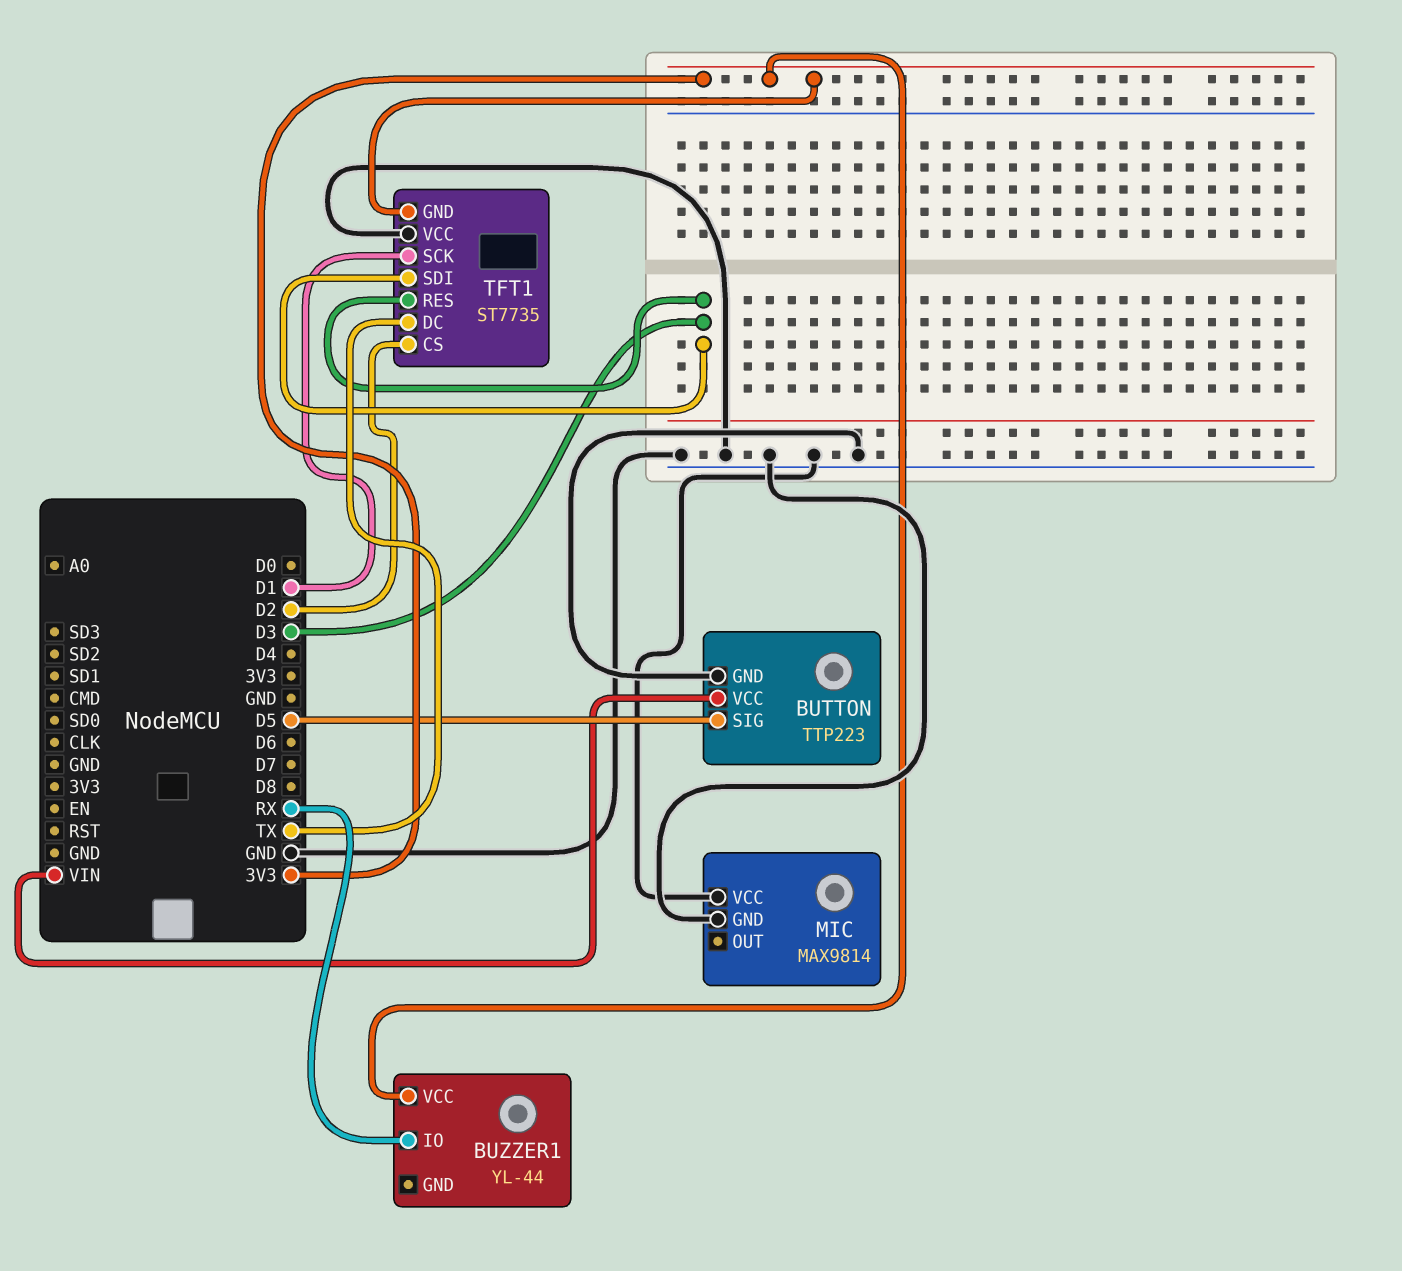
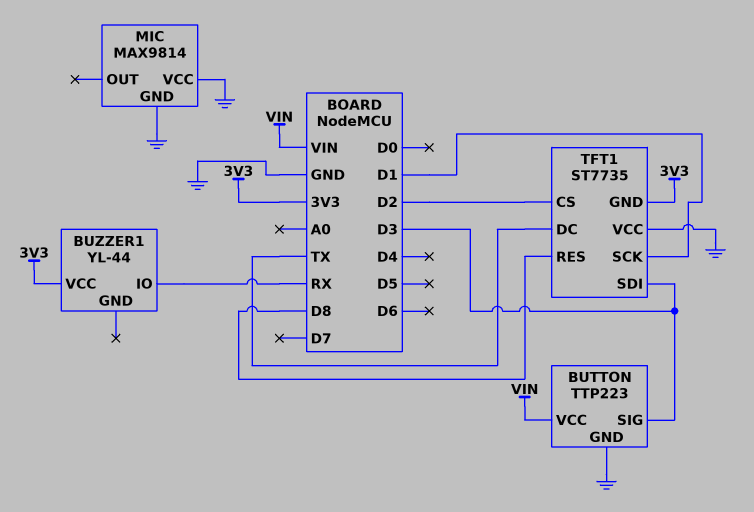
BUTTON pin SIG: D5 -> D3
TFT1 pin RES: D3 -> D8

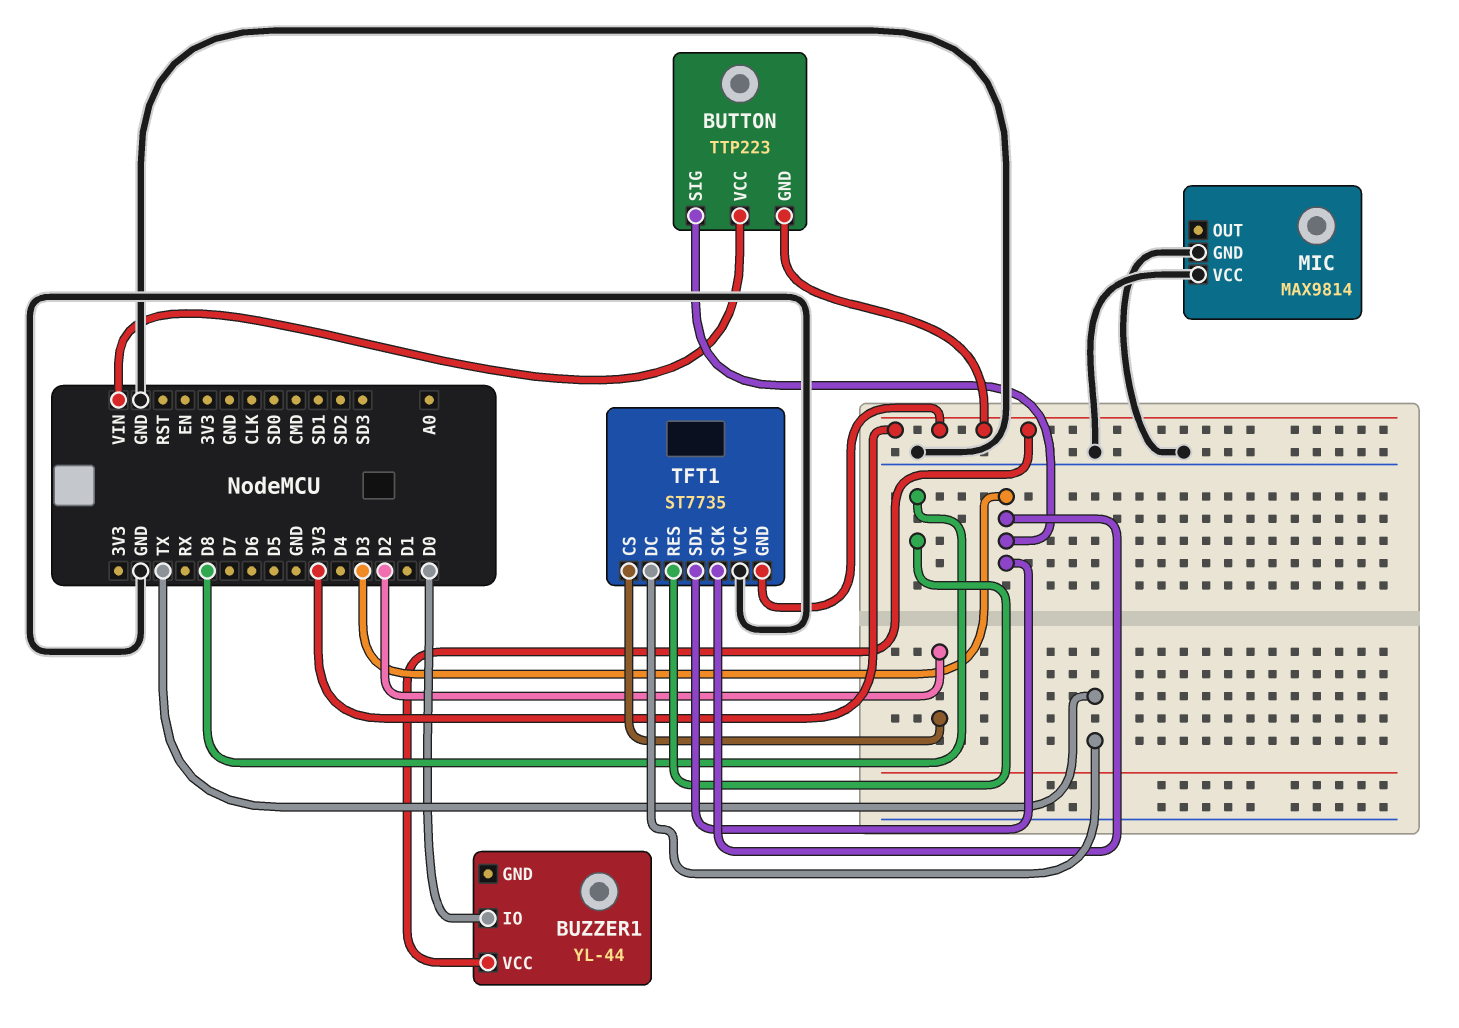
BUTTON pin GND: GND -> 3V3
BUZZER1 pin IO: RX -> D0
TFT1 pin SCK: D1 -> D3

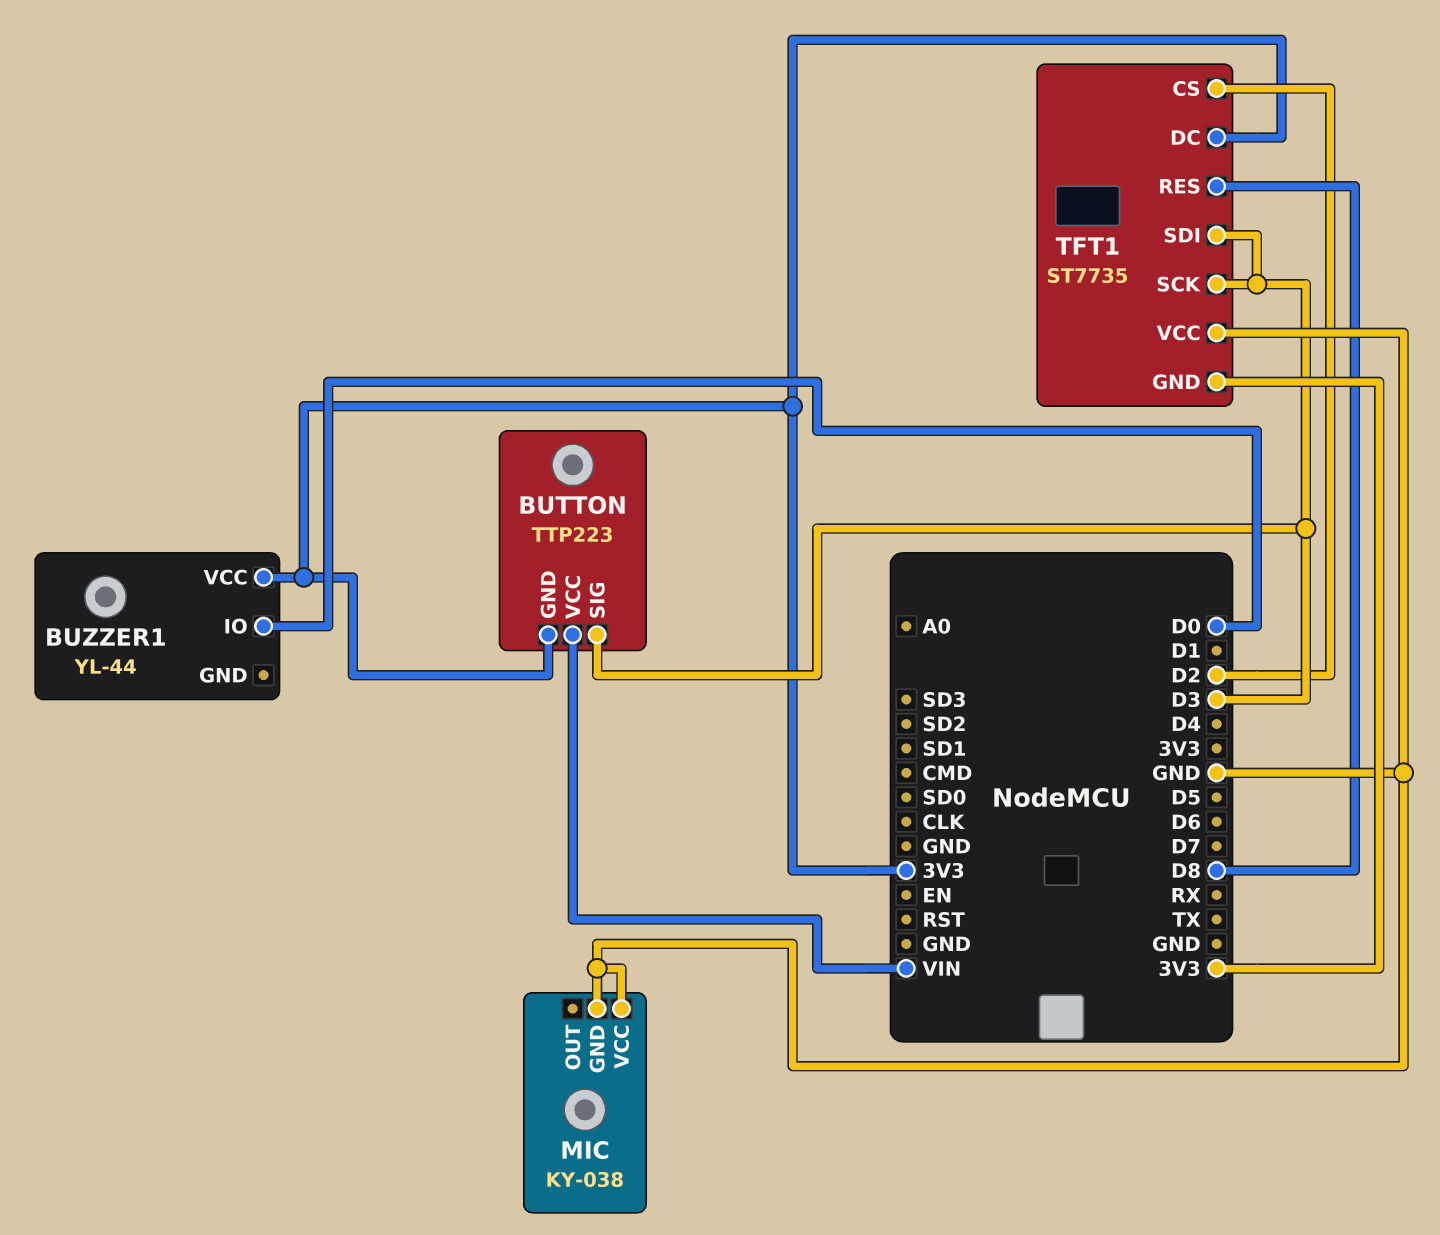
MIC: MAX9814 -> KY-038
TFT1 pin DC: TX -> 3V3

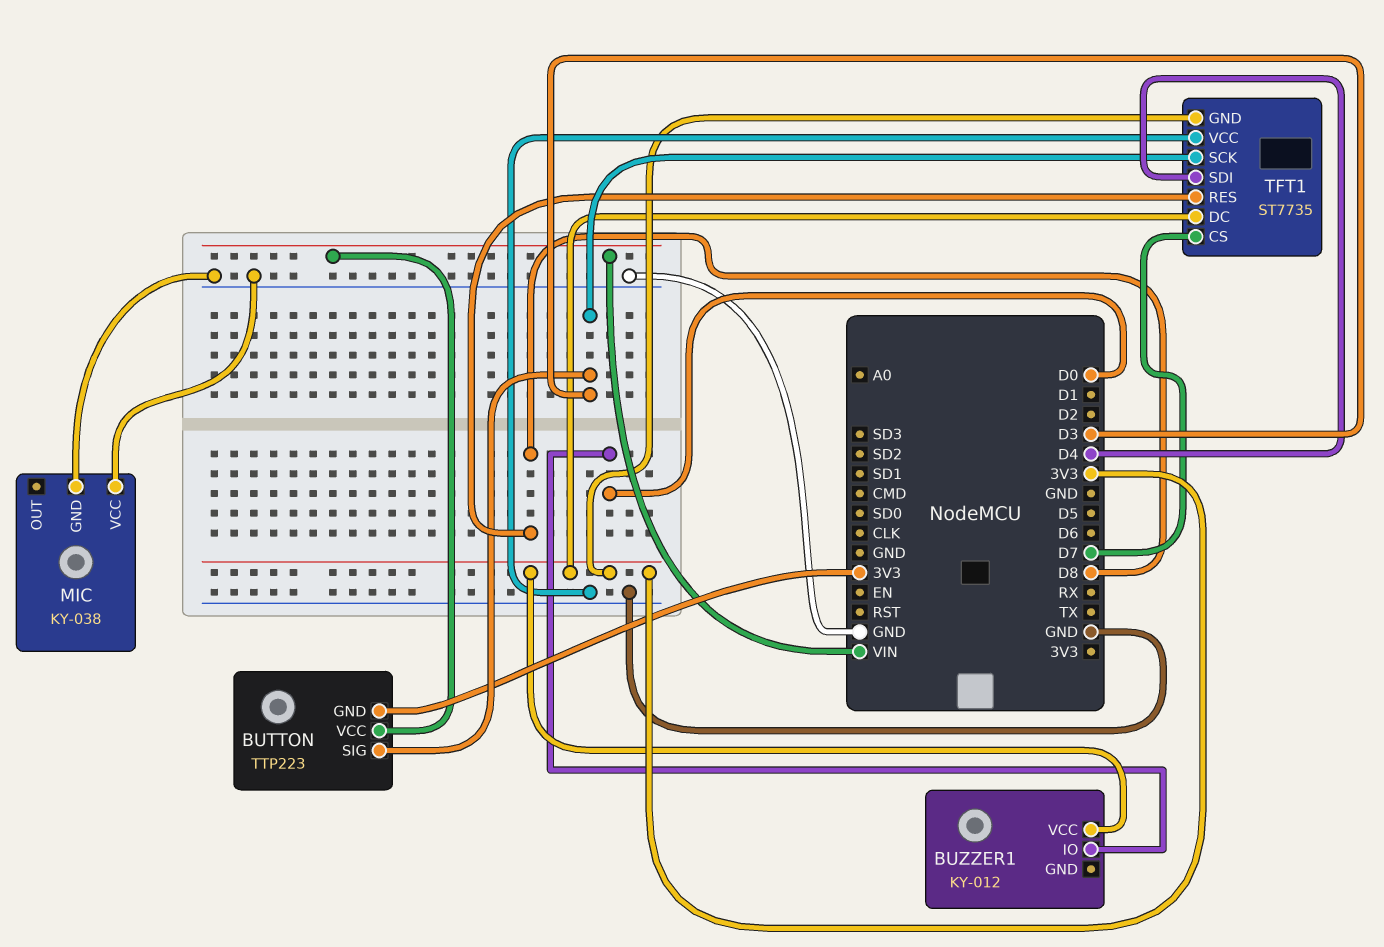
BUZZER1: YL-44 -> KY-012
TFT1 pin CS: D2 -> D7
TFT1 pin SDI: D3 -> D4

